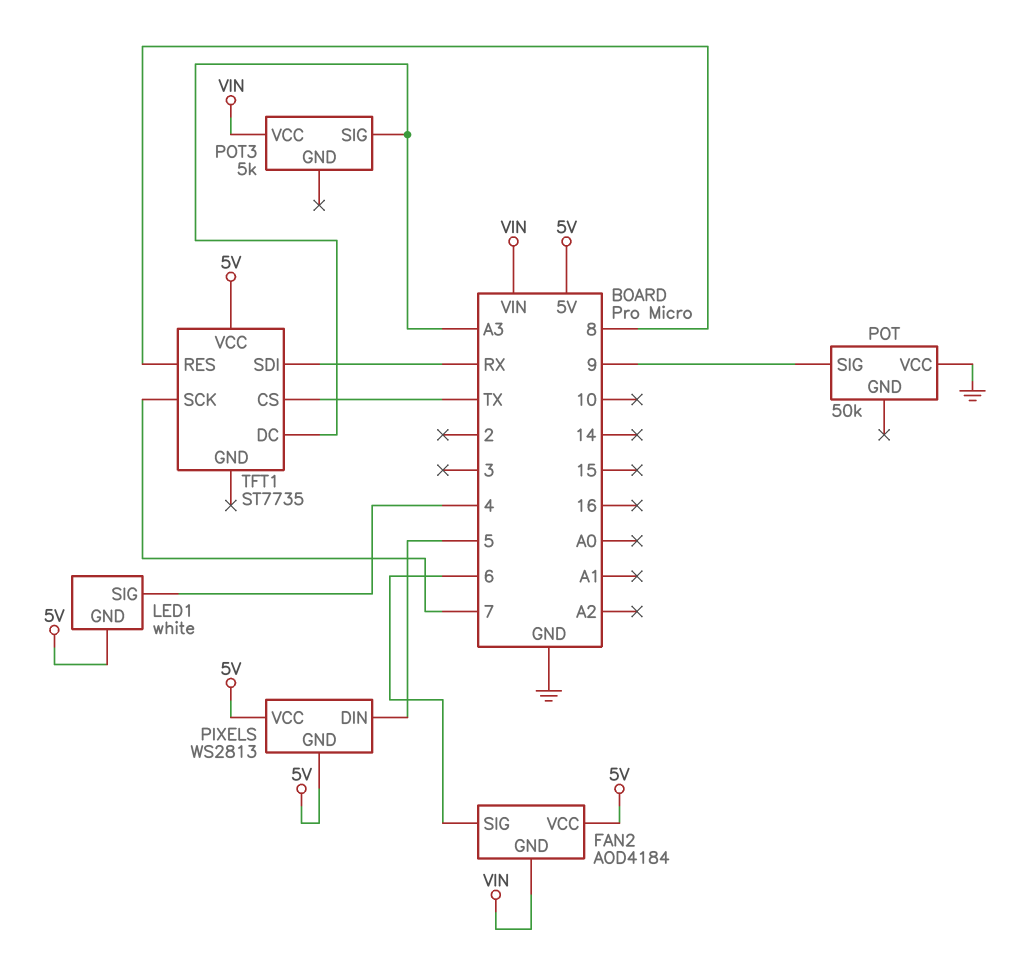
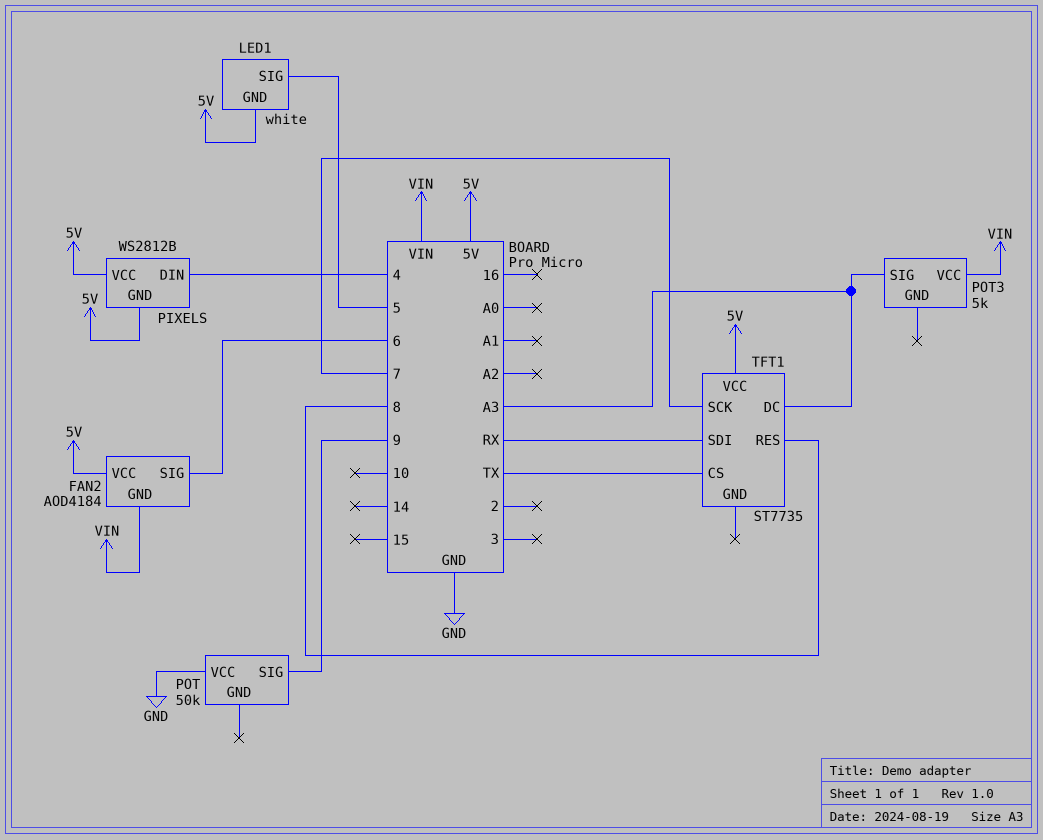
LED1 pin SIG: 4 -> 5
PIXELS: WS2813 -> WS2812B
PIXELS pin DIN: 5 -> 4

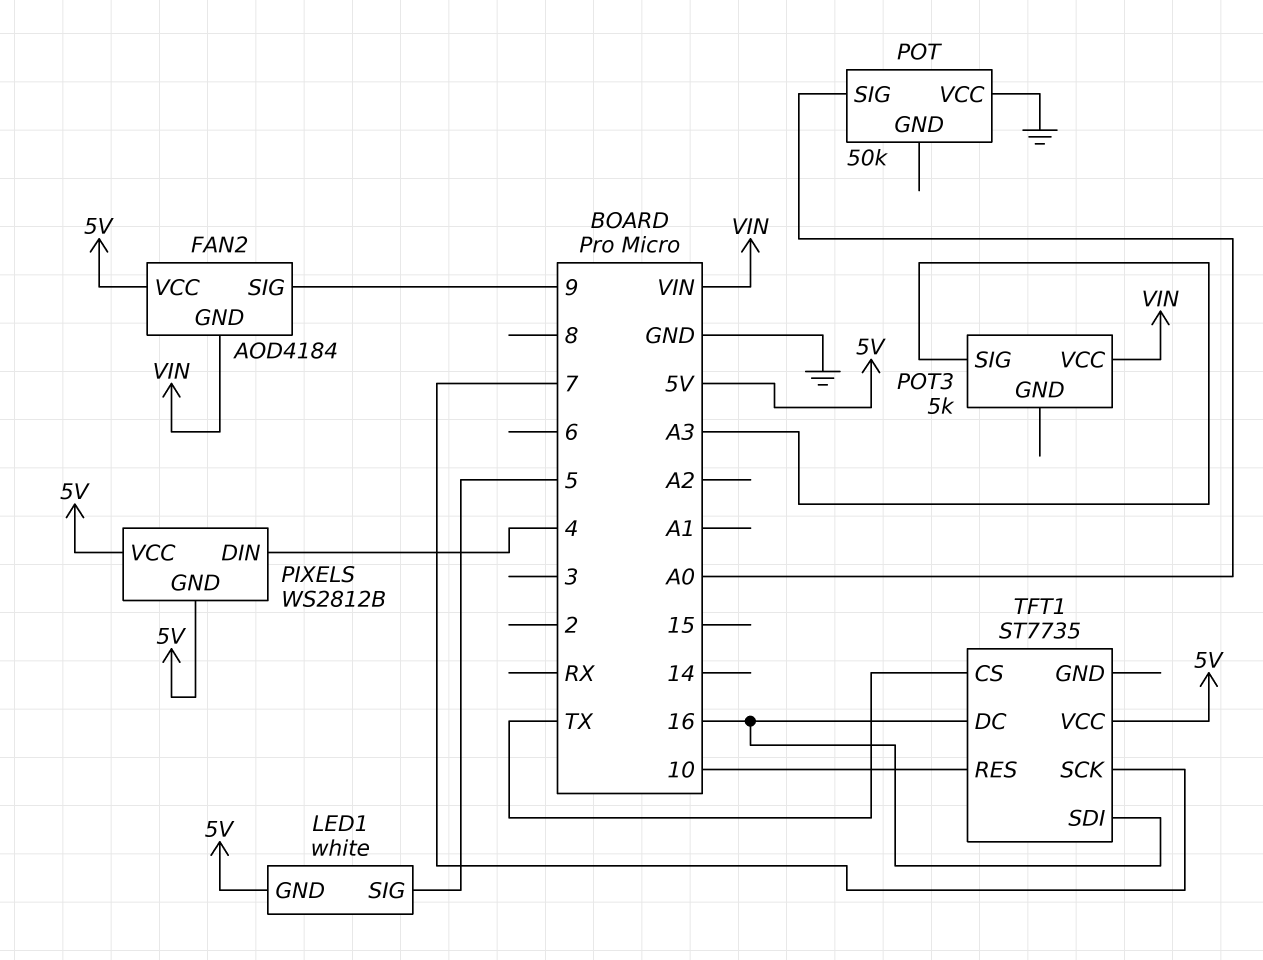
FAN2 pin SIG: 6 -> 9
POT pin SIG: 9 -> A0
TFT1 pin DC: A3 -> 16
TFT1 pin RES: 8 -> 10
TFT1 pin SDI: RX -> 16

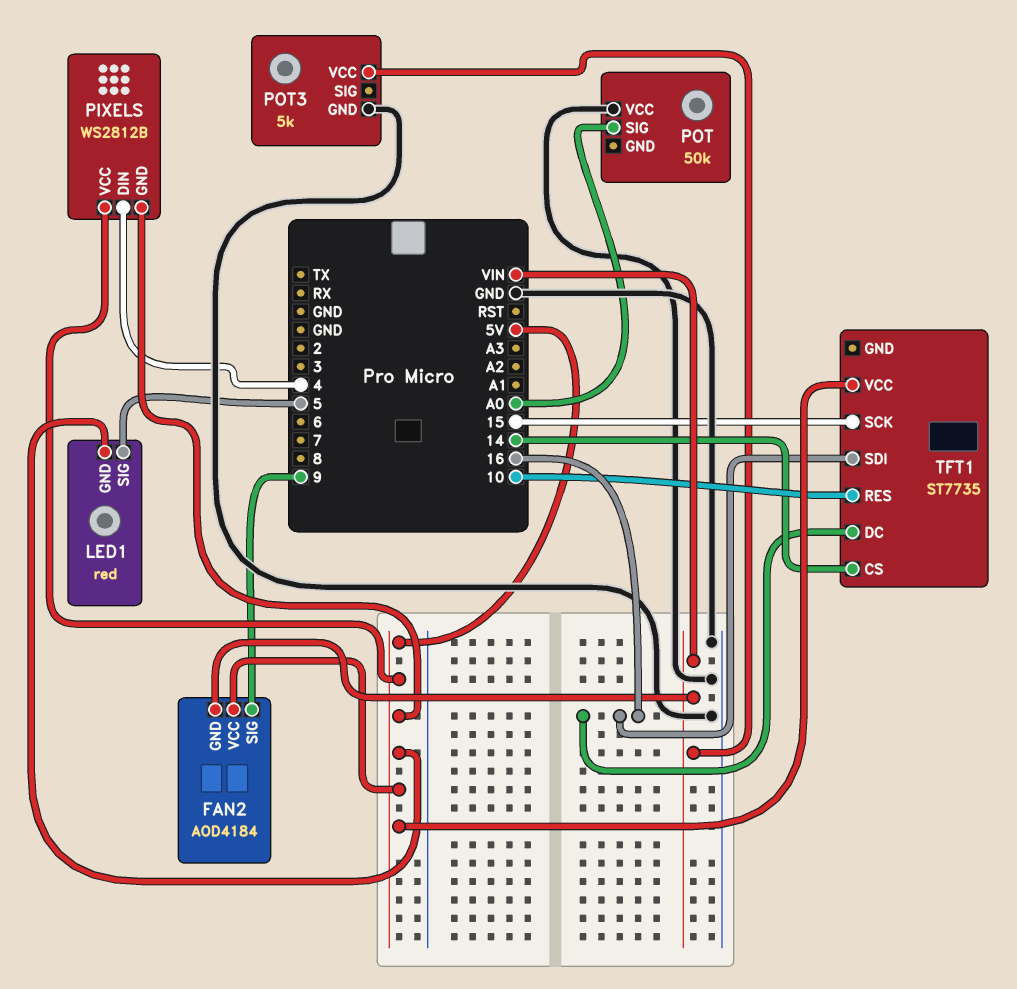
LED1: white -> red
POT3 pin GND: none -> GND
POT3 pin SIG: A3 -> none
TFT1 pin CS: TX -> 14
TFT1 pin SCK: 7 -> 15

